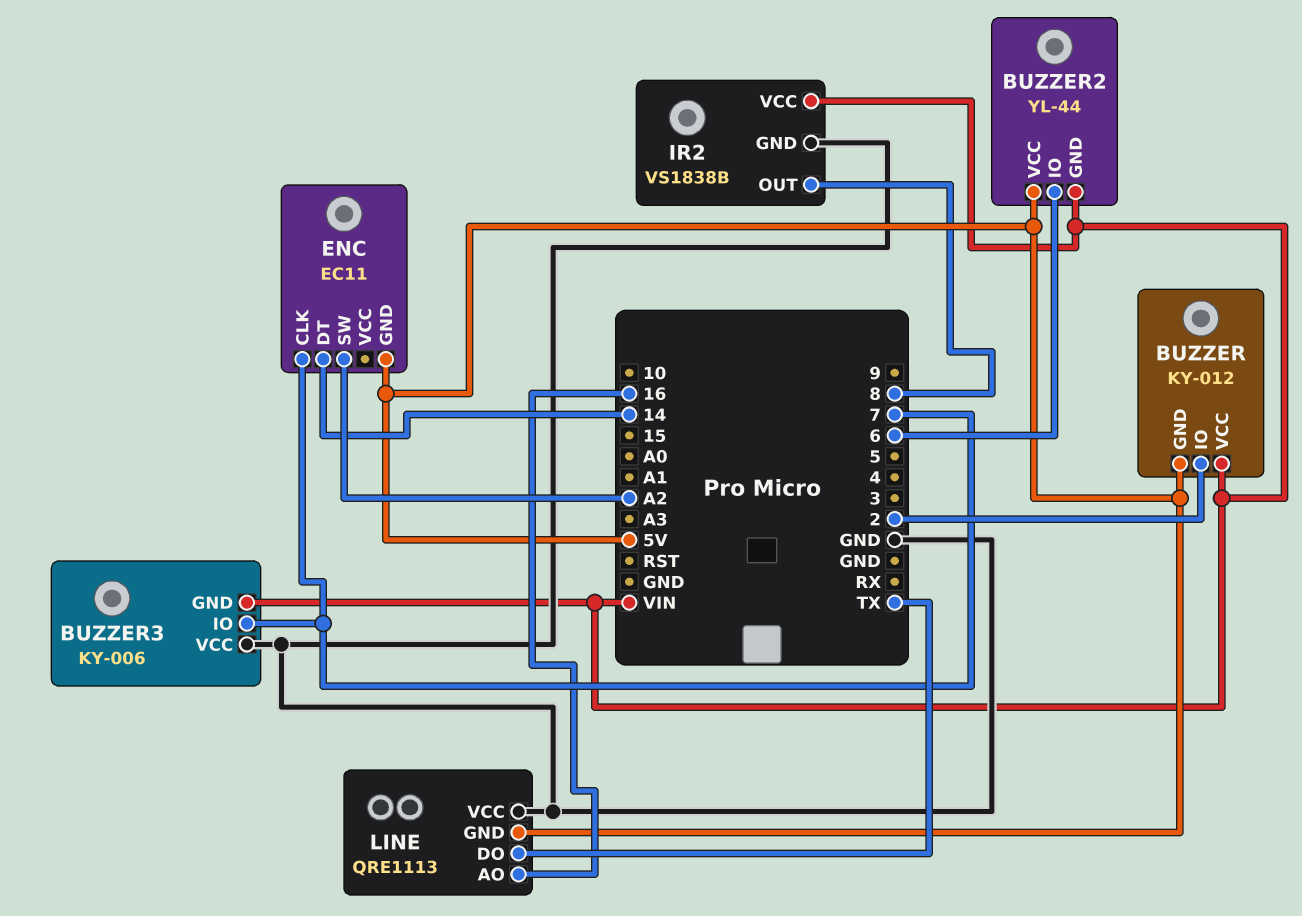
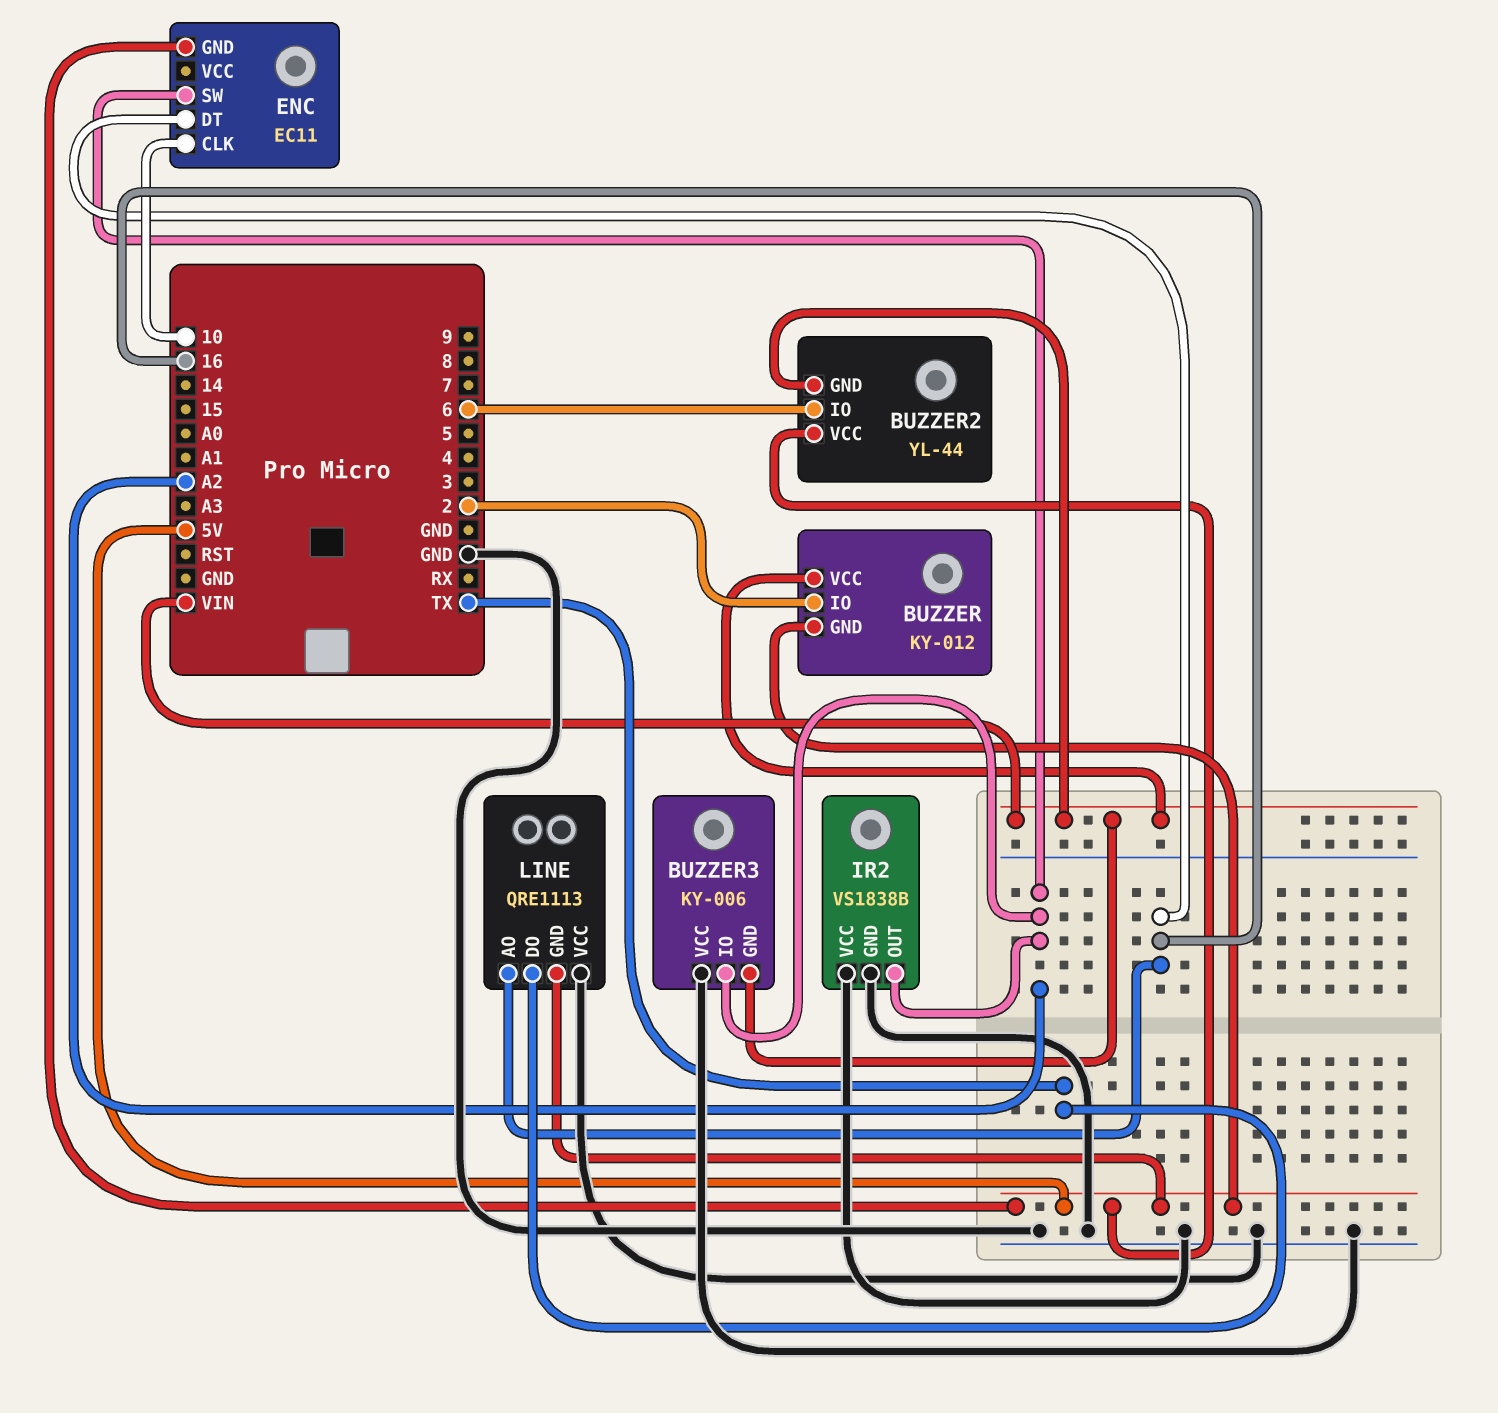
BUZZER3 pin IO: 7 -> A2
ENC pin CLK: 7 -> 10
ENC pin DT: 14 -> 16
IR2 pin OUT: 8 -> A2
IR2 pin VCC: VIN -> GND

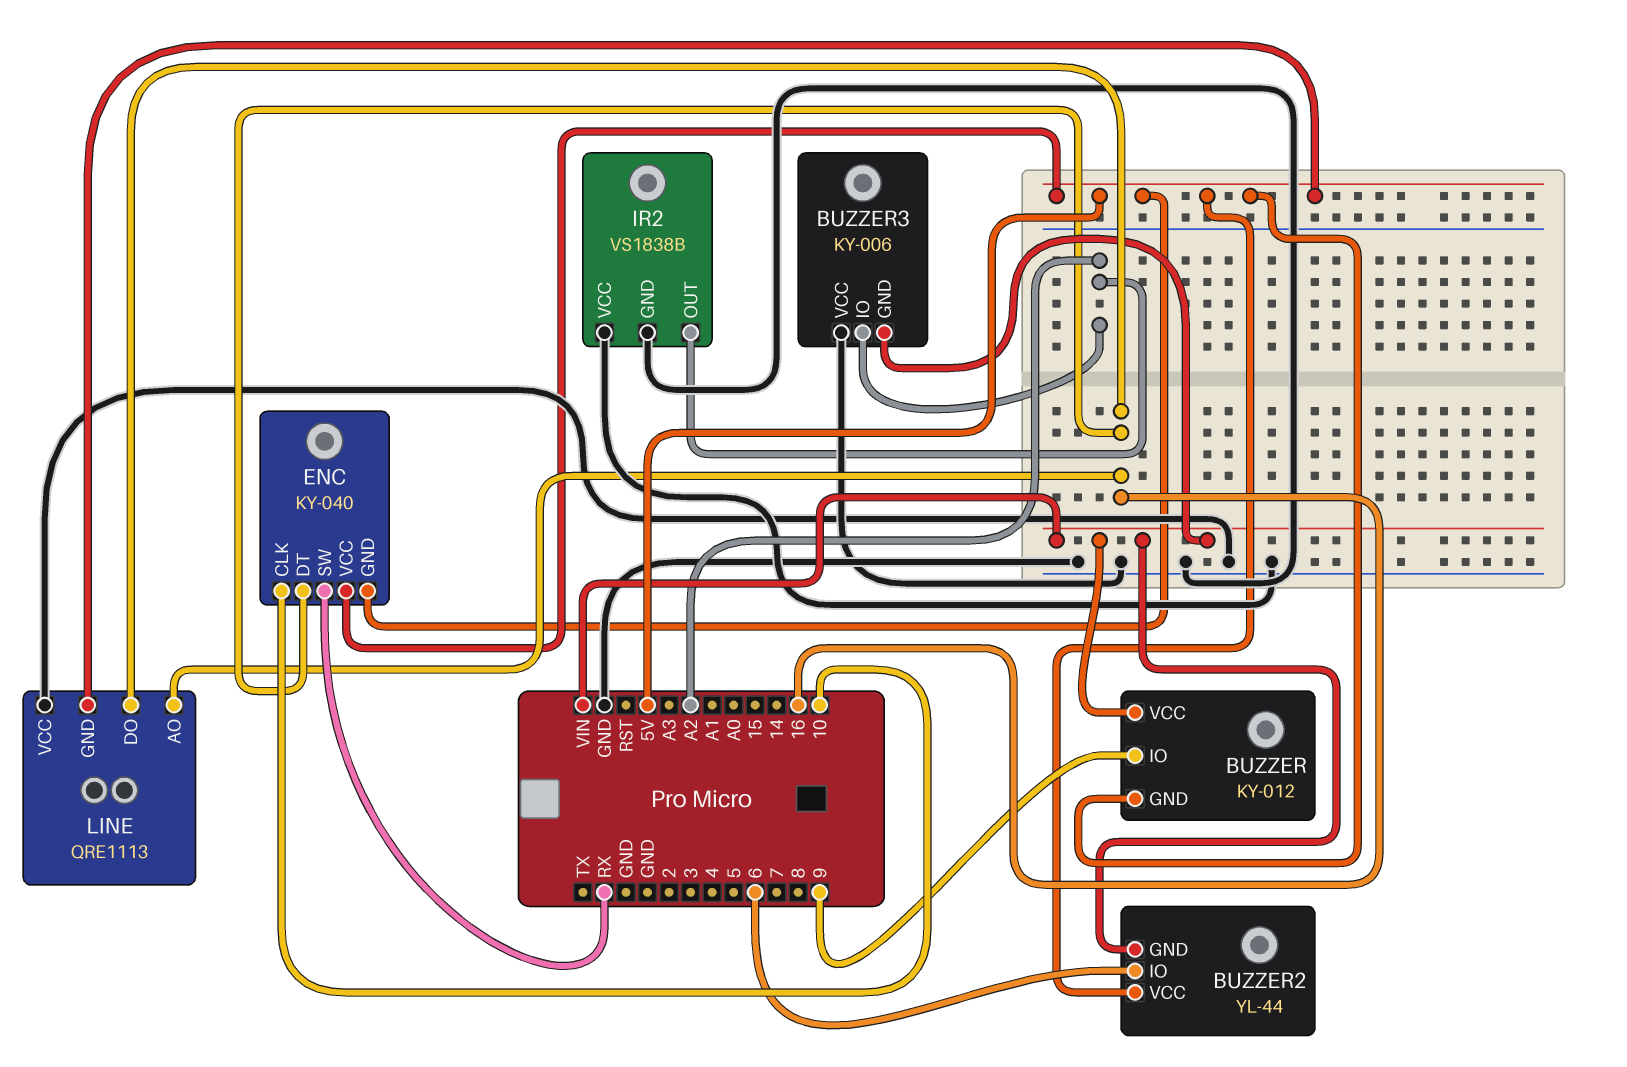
BUZZER pin IO: 2 -> 9
ENC: EC11 -> KY-040
ENC pin SW: A2 -> RX
ENC pin VCC: none -> 5V
LINE pin DO: TX -> 16

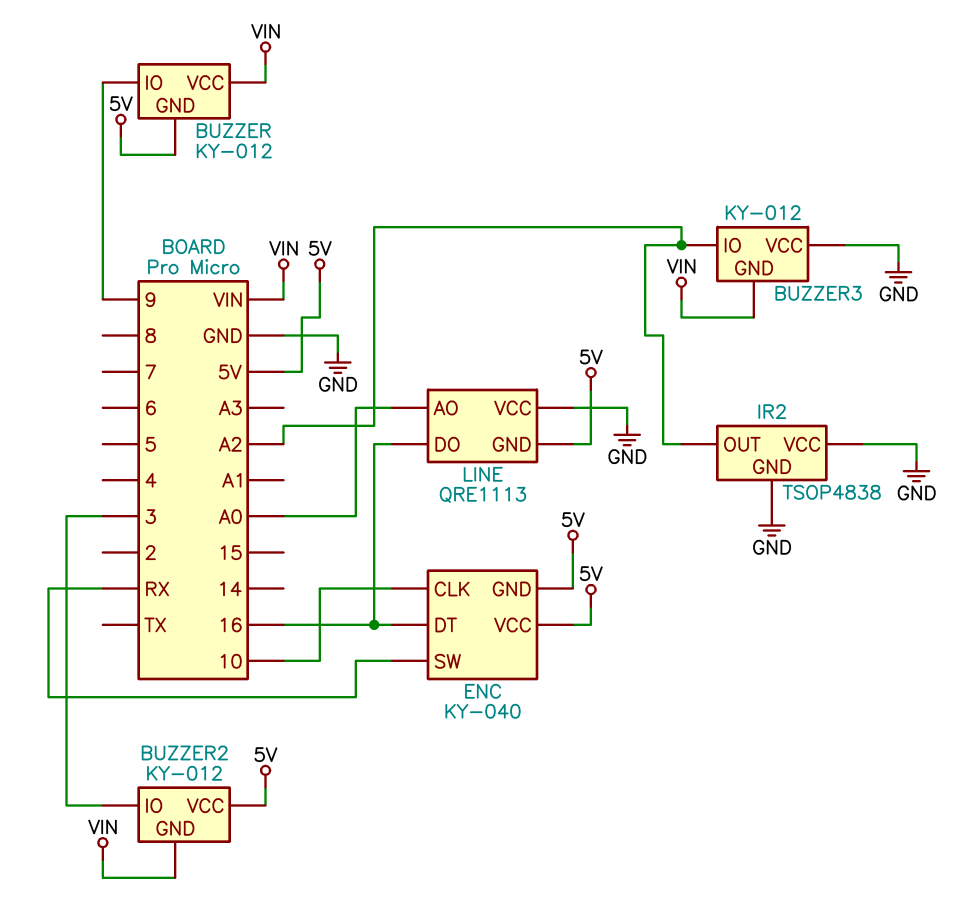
BUZZER2: YL-44 -> KY-012
BUZZER2 pin IO: 6 -> 3
BUZZER3: KY-006 -> KY-012
IR2: VS1838B -> TSOP4838
LINE pin AO: 16 -> A0

